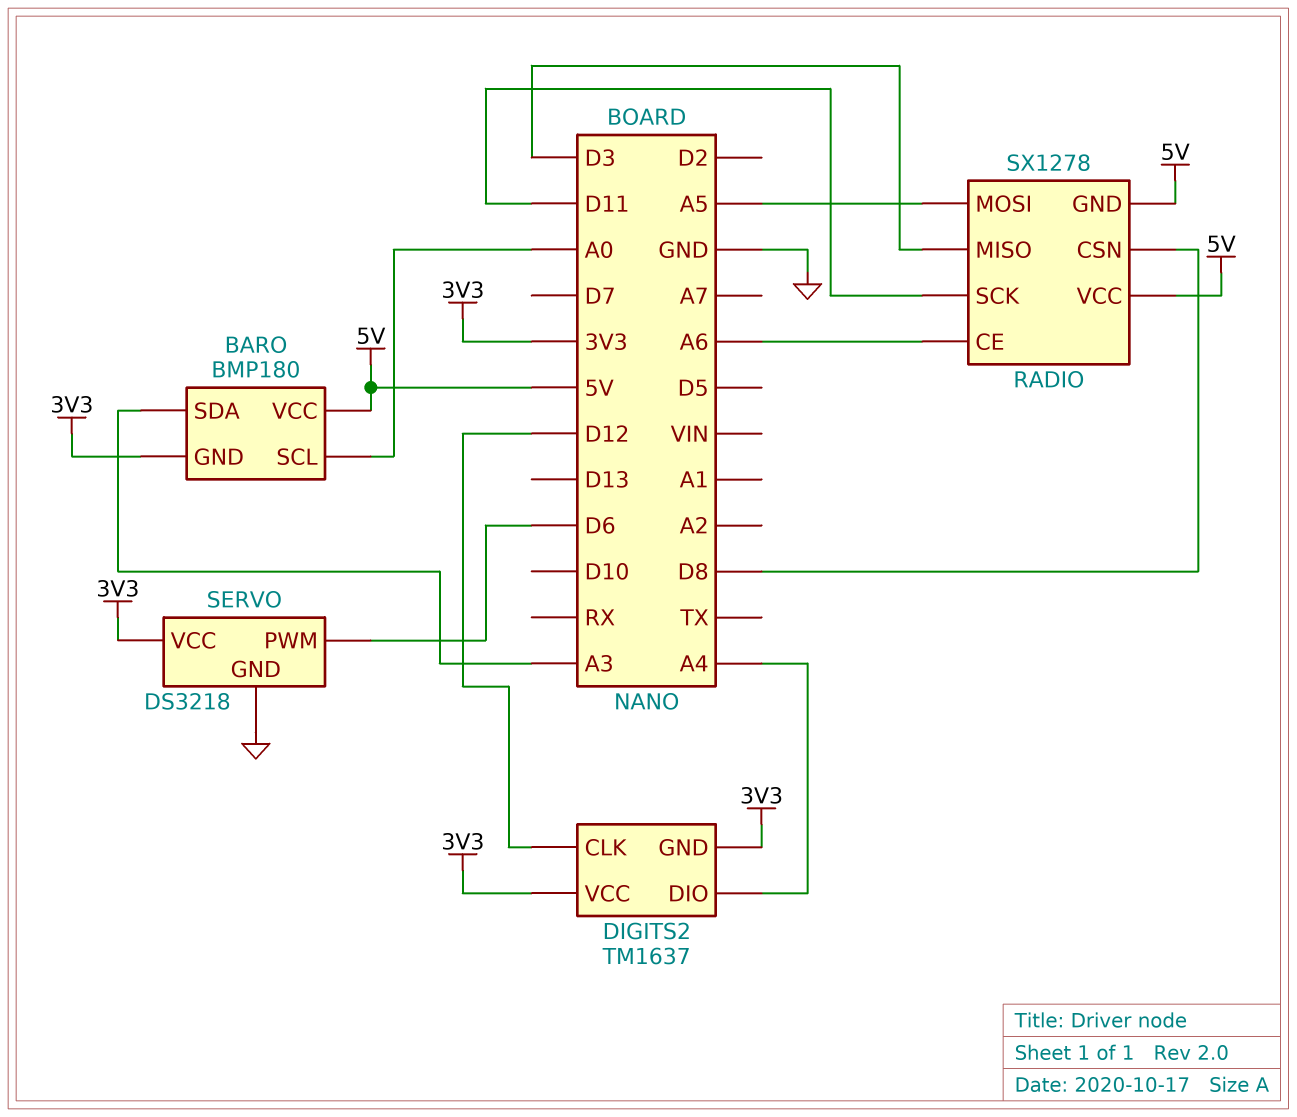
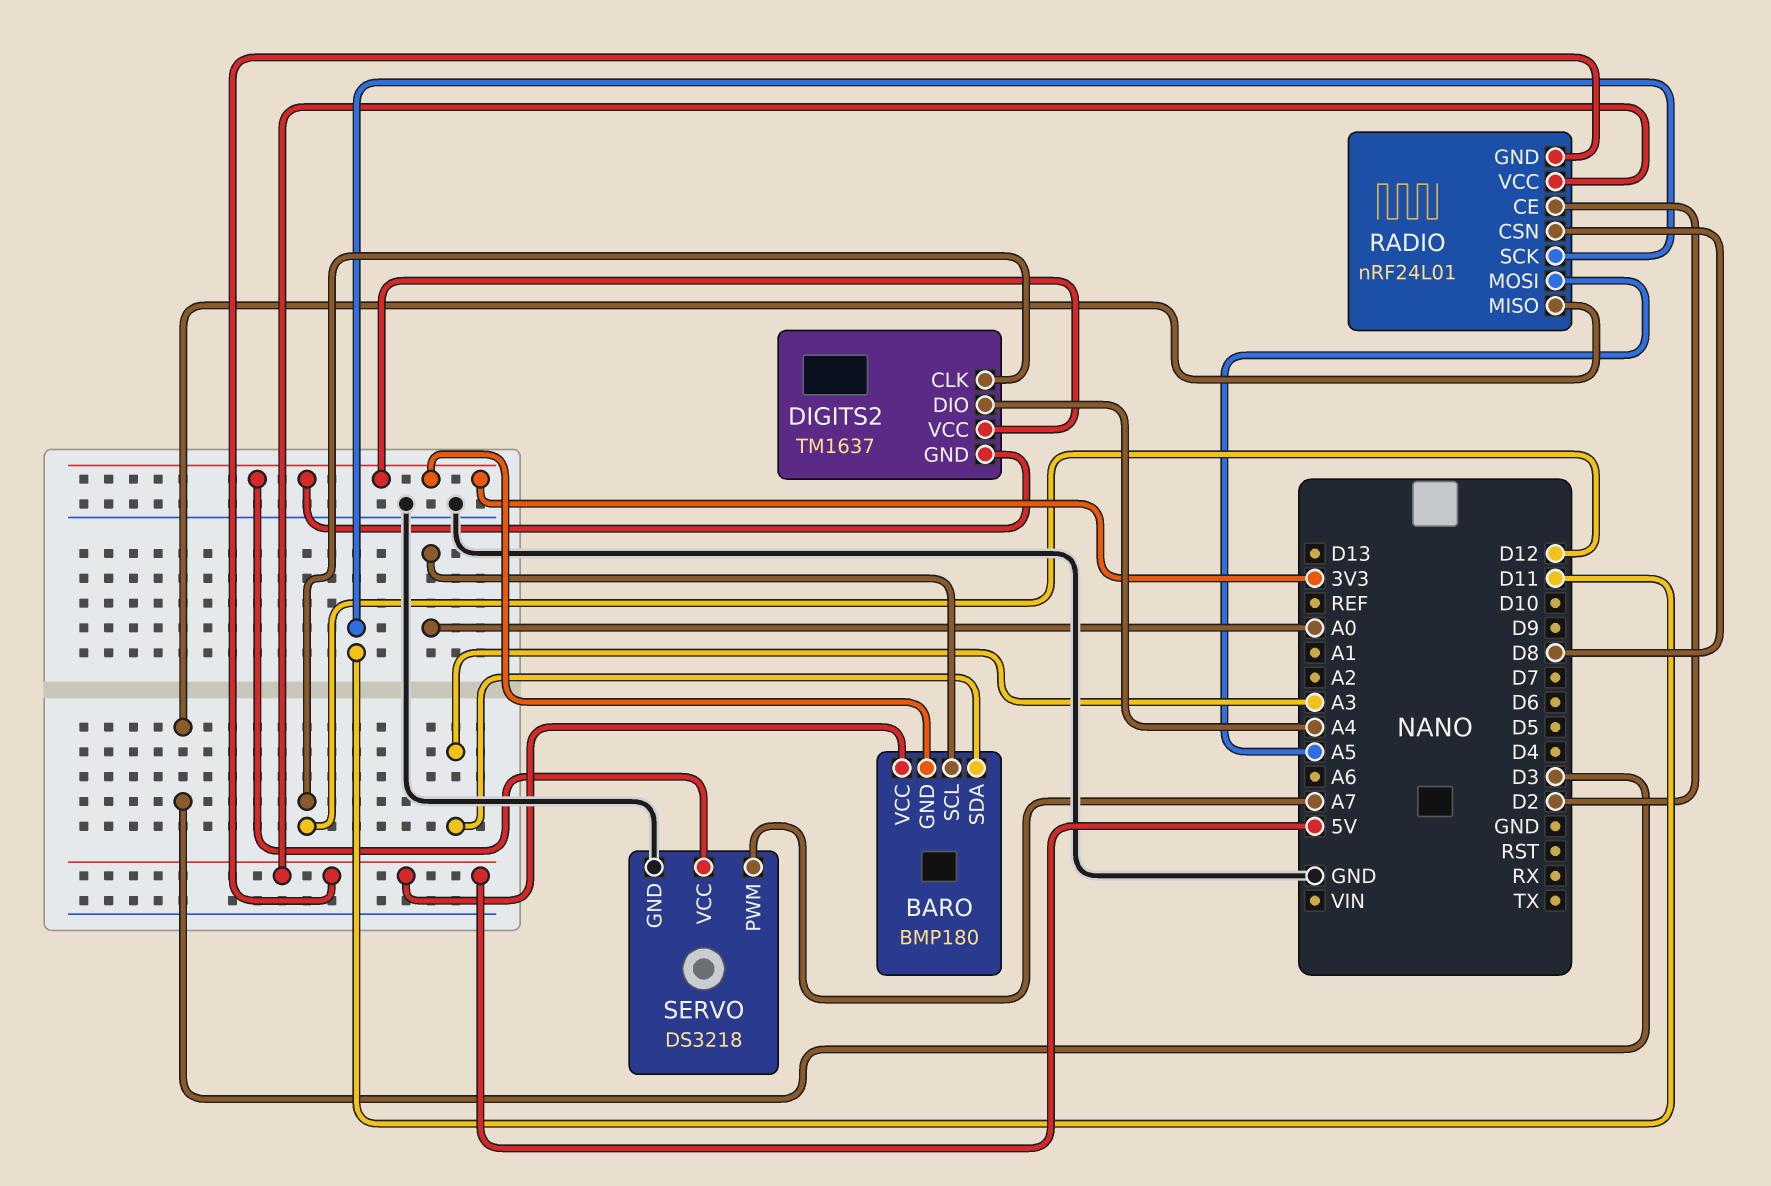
RADIO: SX1278 -> nRF24L01
RADIO pin CE: A6 -> D2
SERVO pin PWM: D6 -> A7

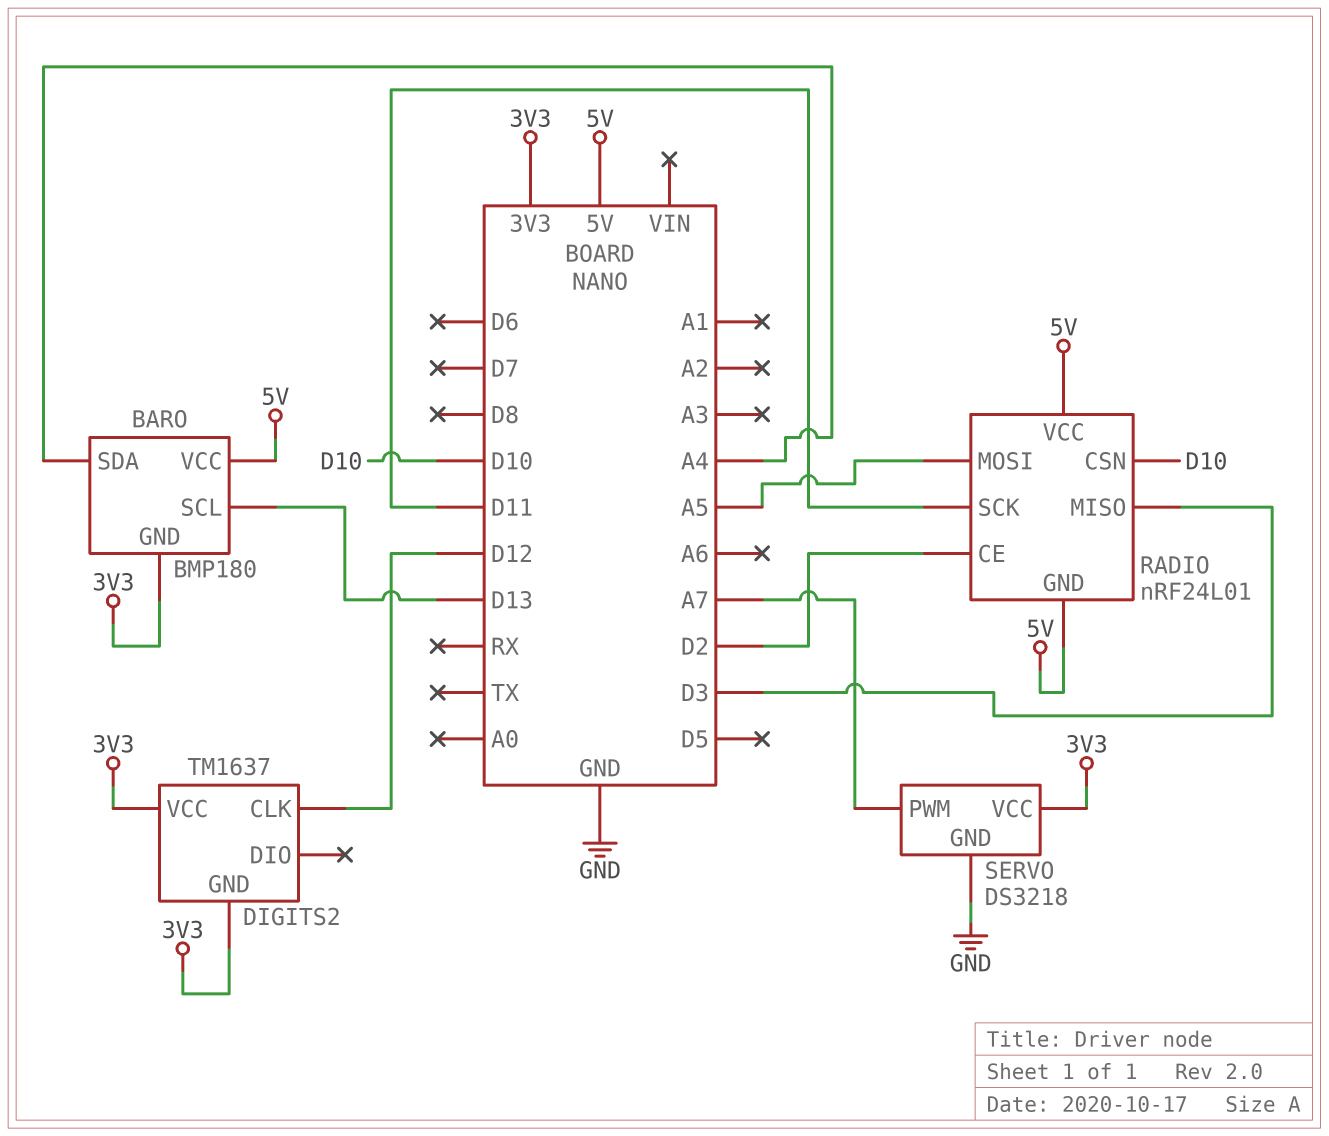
BARO pin SCL: A0 -> D13
BARO pin SDA: A3 -> A4
DIGITS2 pin DIO: A4 -> none
RADIO pin CSN: D8 -> D10

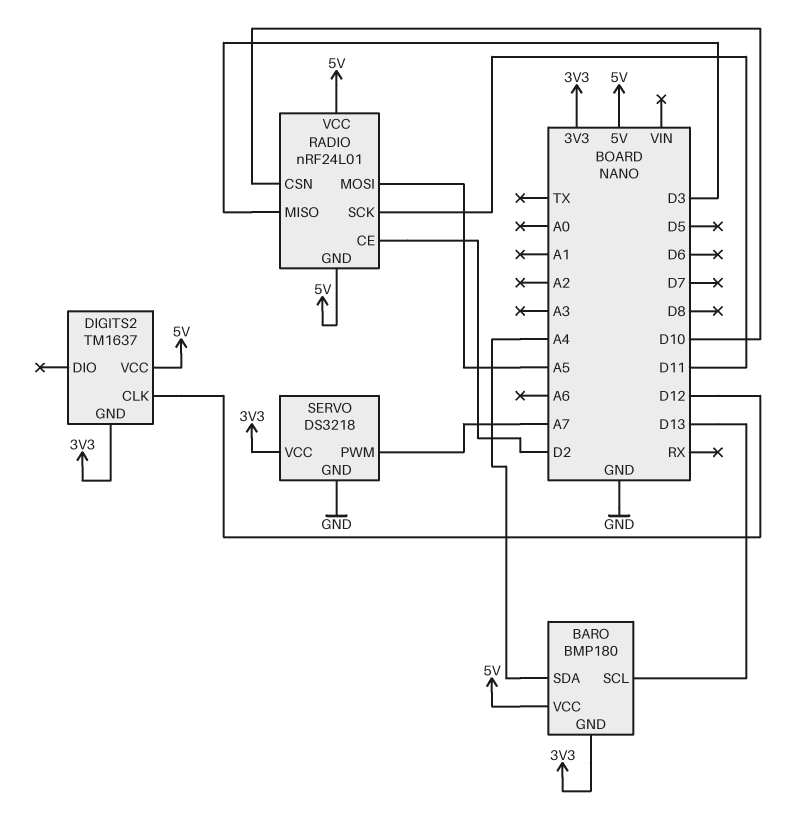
DIGITS2 pin VCC: 3V3 -> 5V

